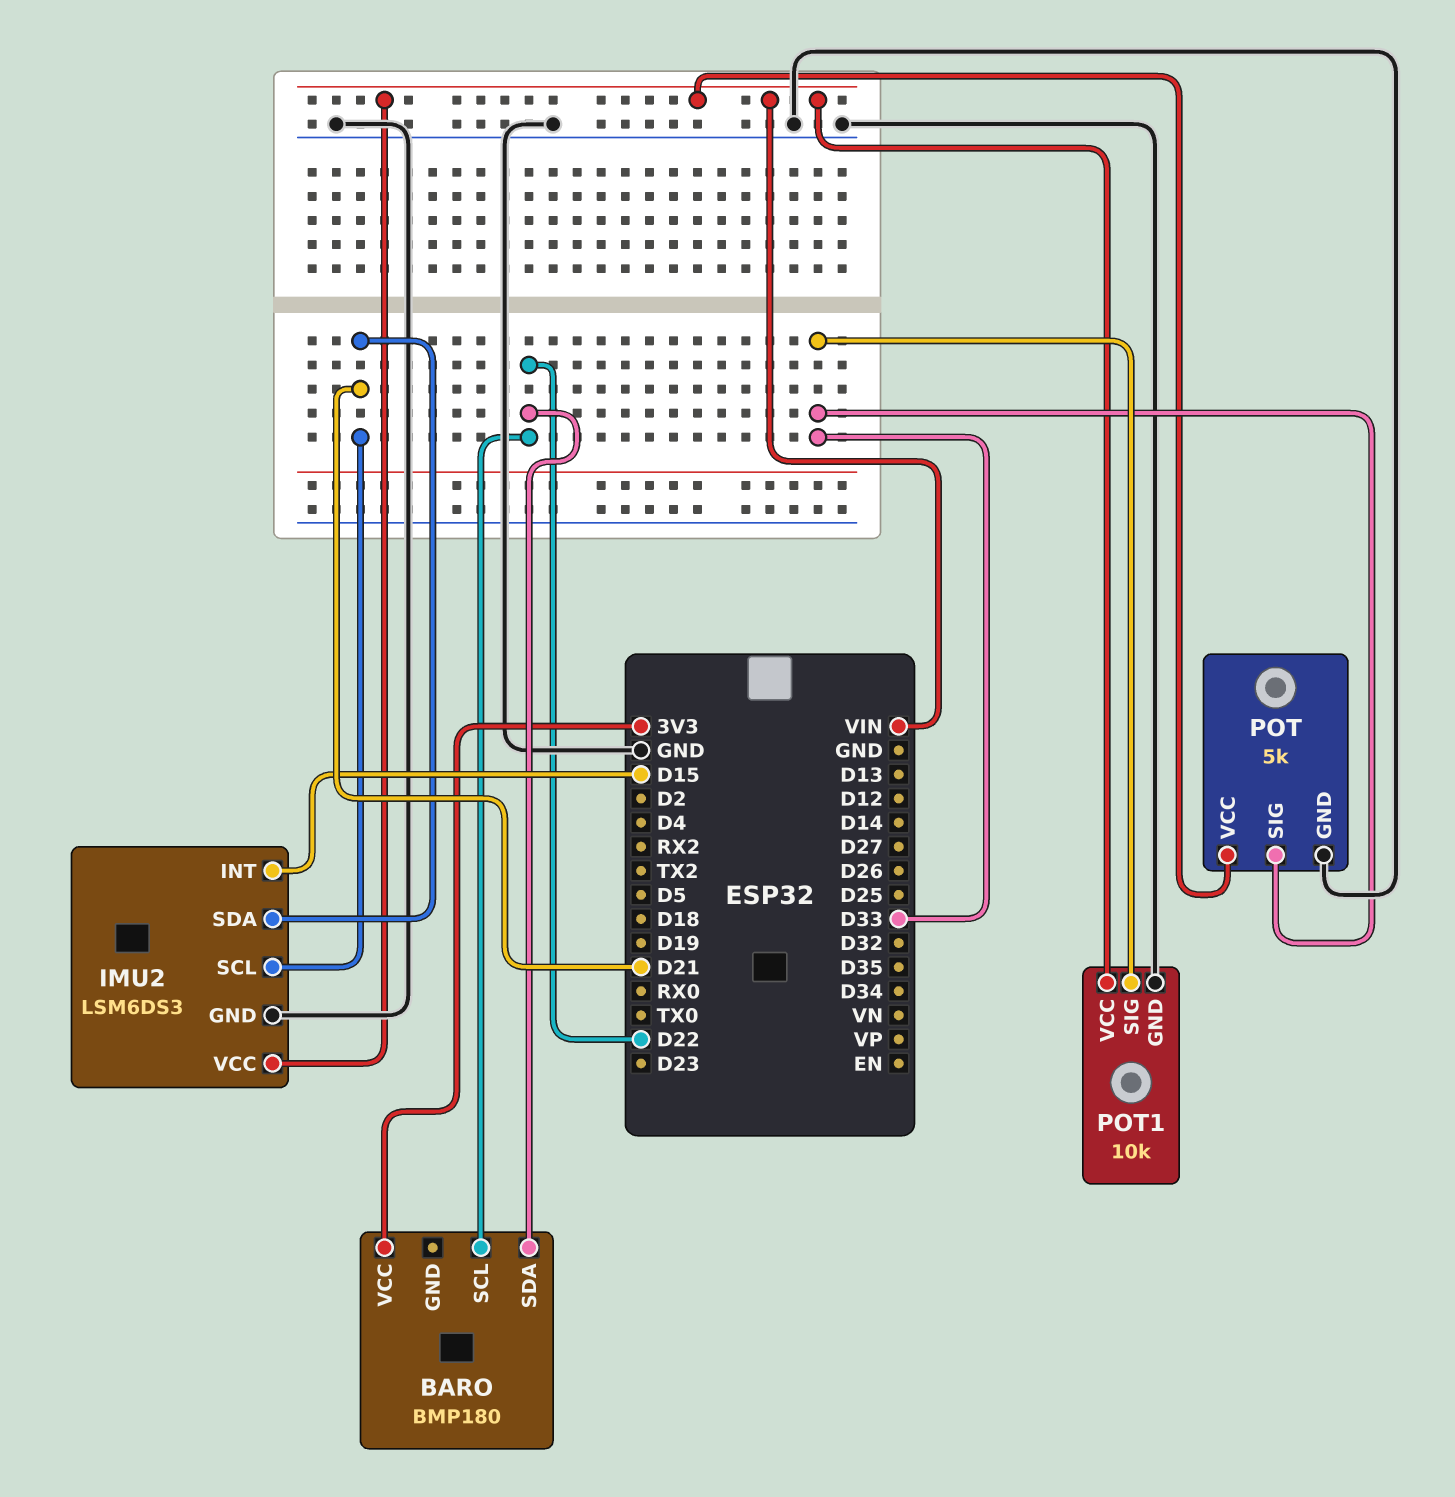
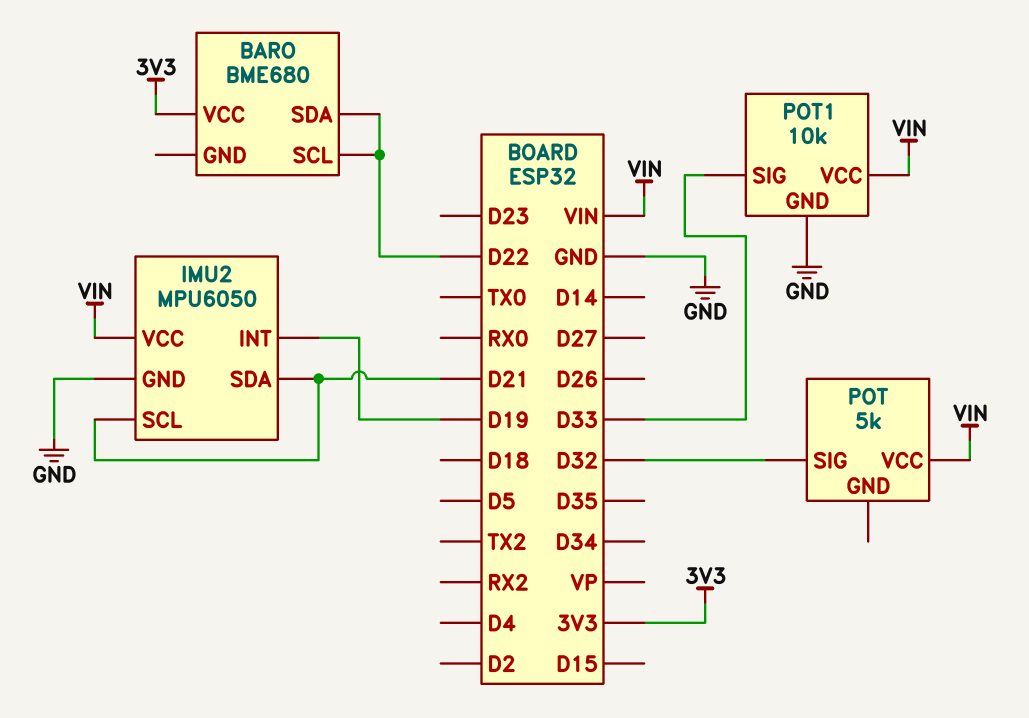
BARO: BMP180 -> BME680
IMU2: LSM6DS3 -> MPU6050
IMU2 pin INT: D15 -> D19
POT pin GND: GND -> none
POT pin SIG: D33 -> D32

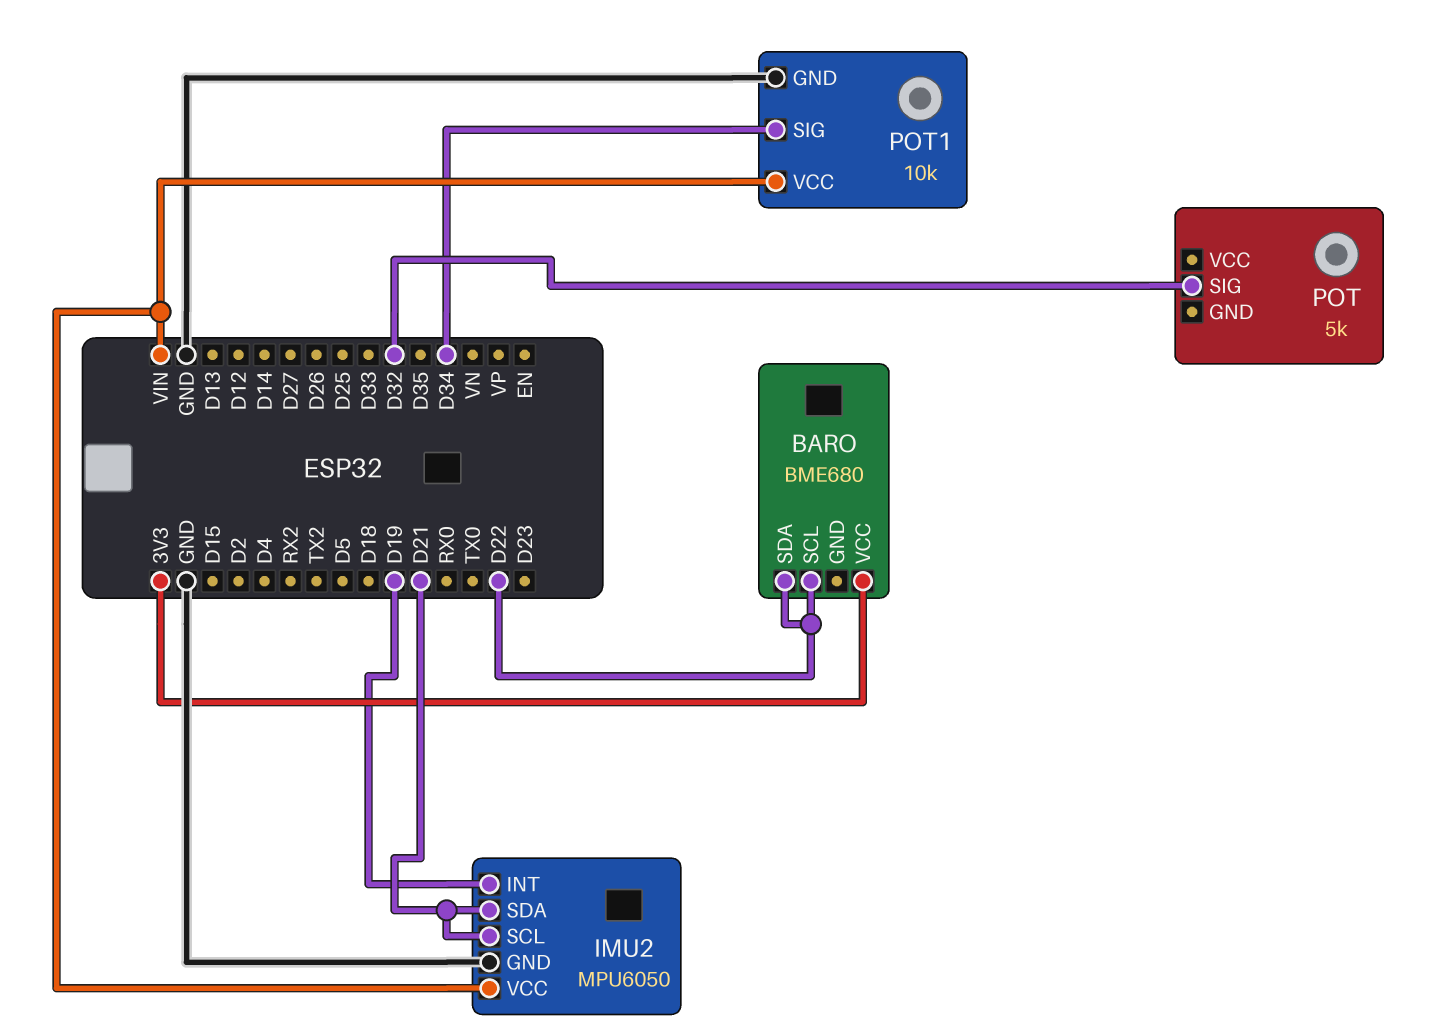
POT pin VCC: VIN -> none
POT1 pin SIG: D33 -> D34

